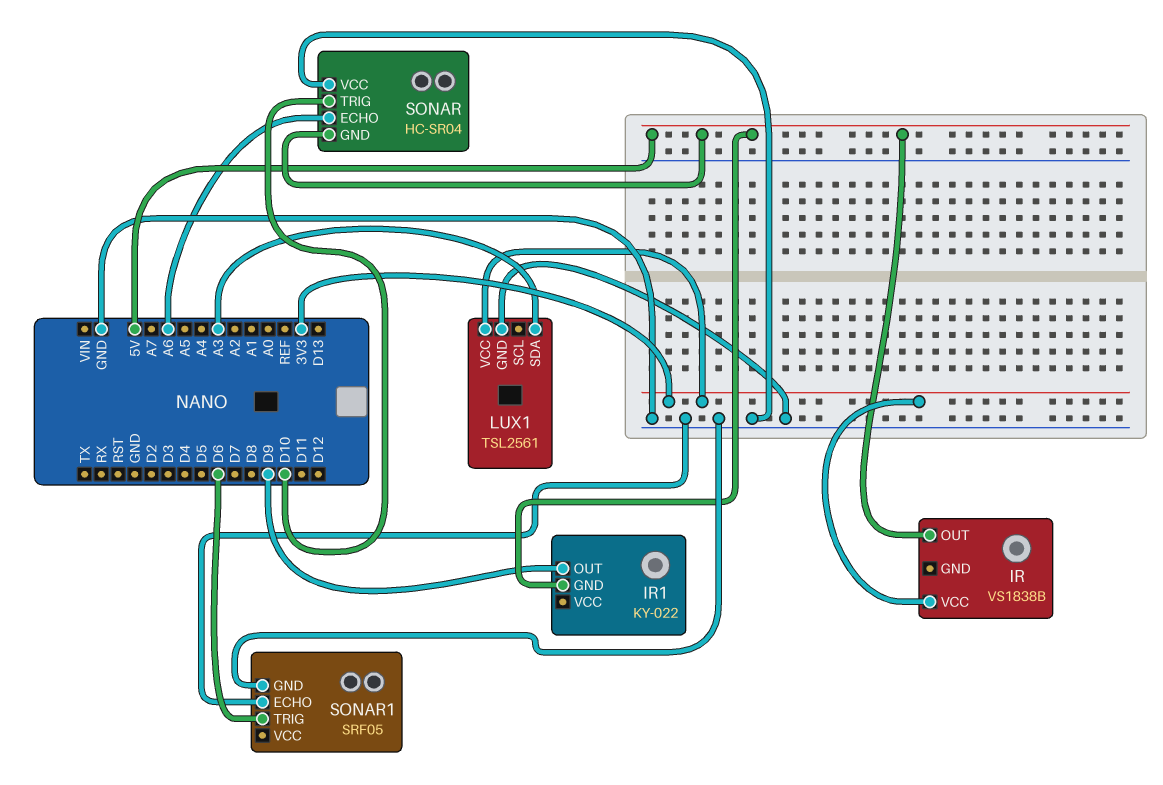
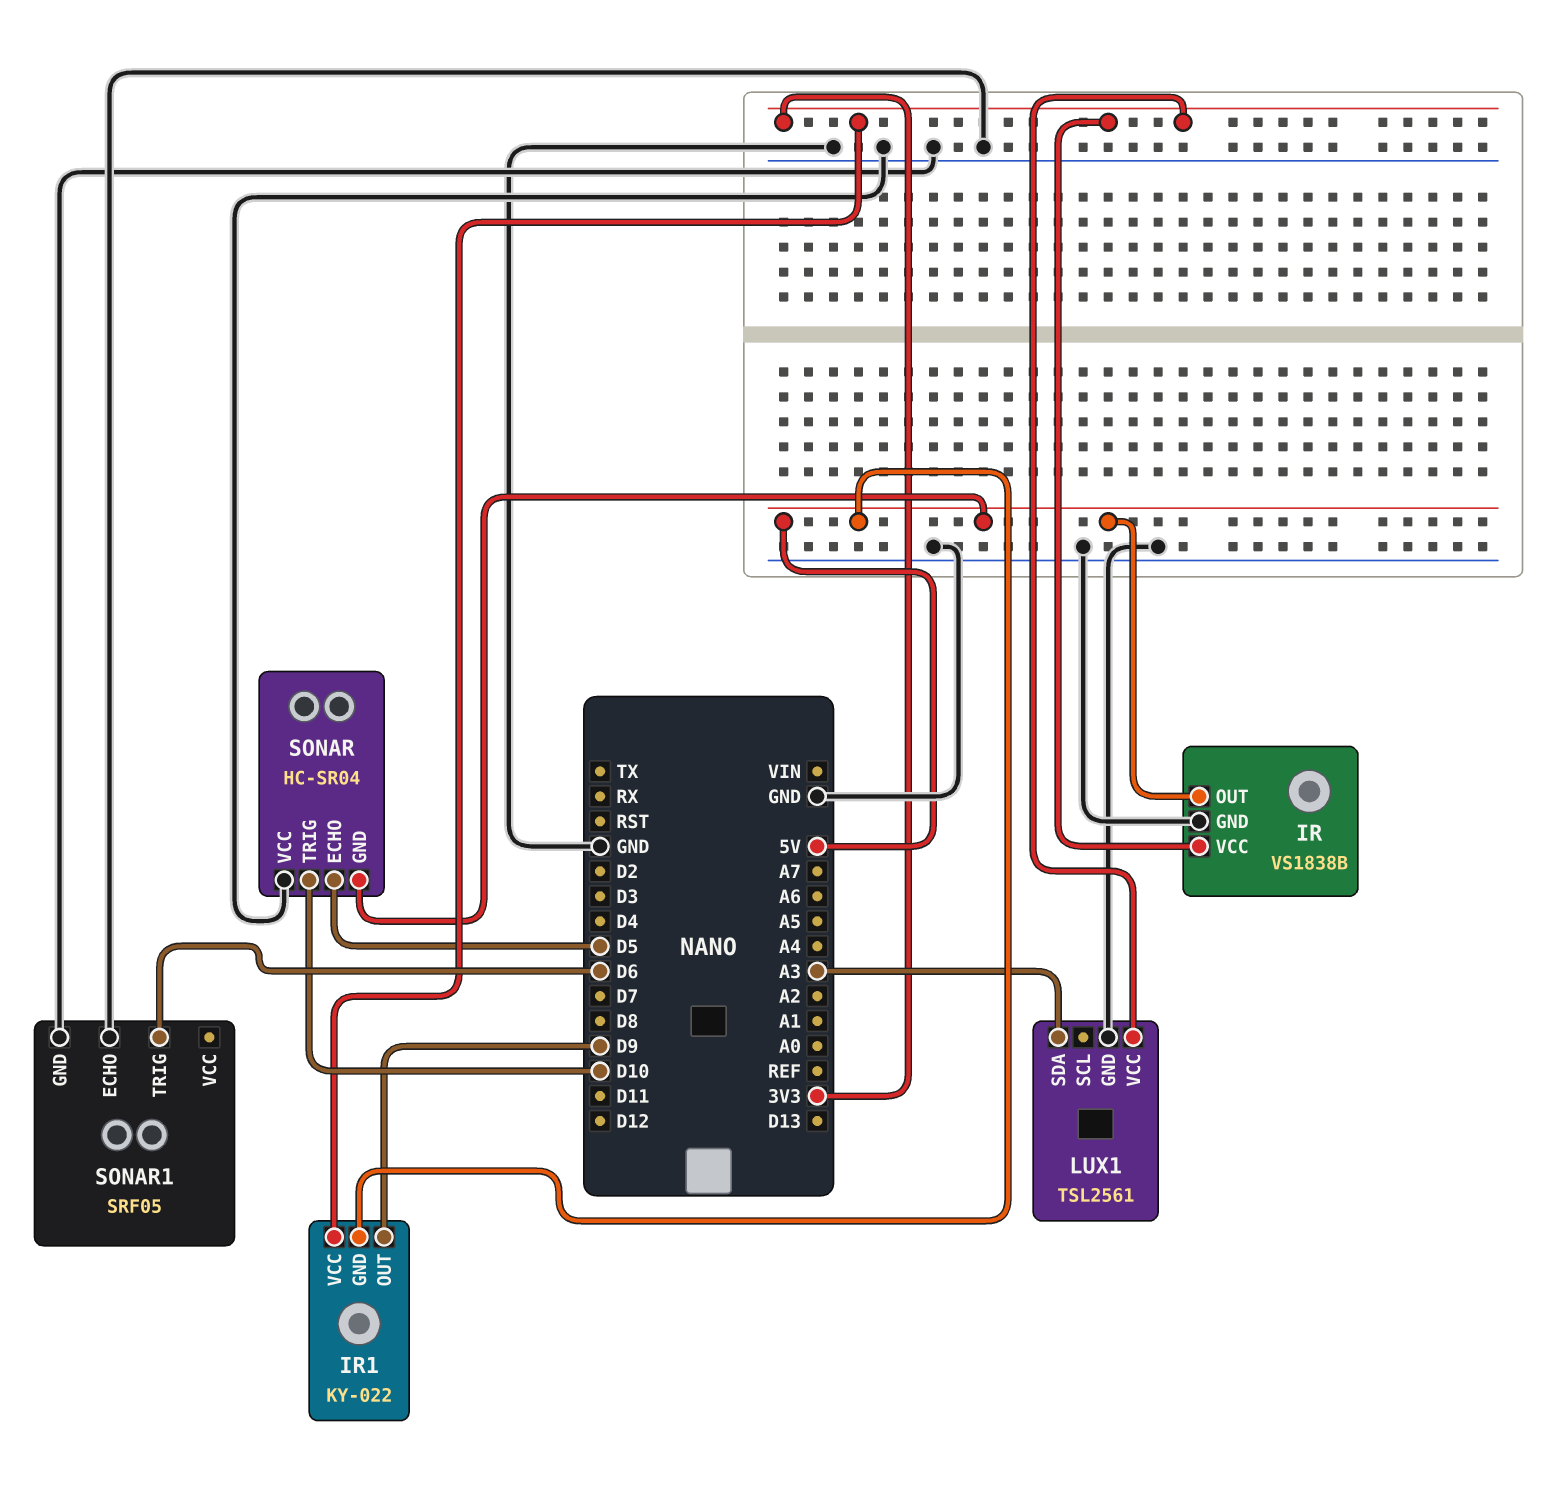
IR pin GND: none -> GND
IR1 pin VCC: none -> 3V3
SONAR pin ECHO: A6 -> D5

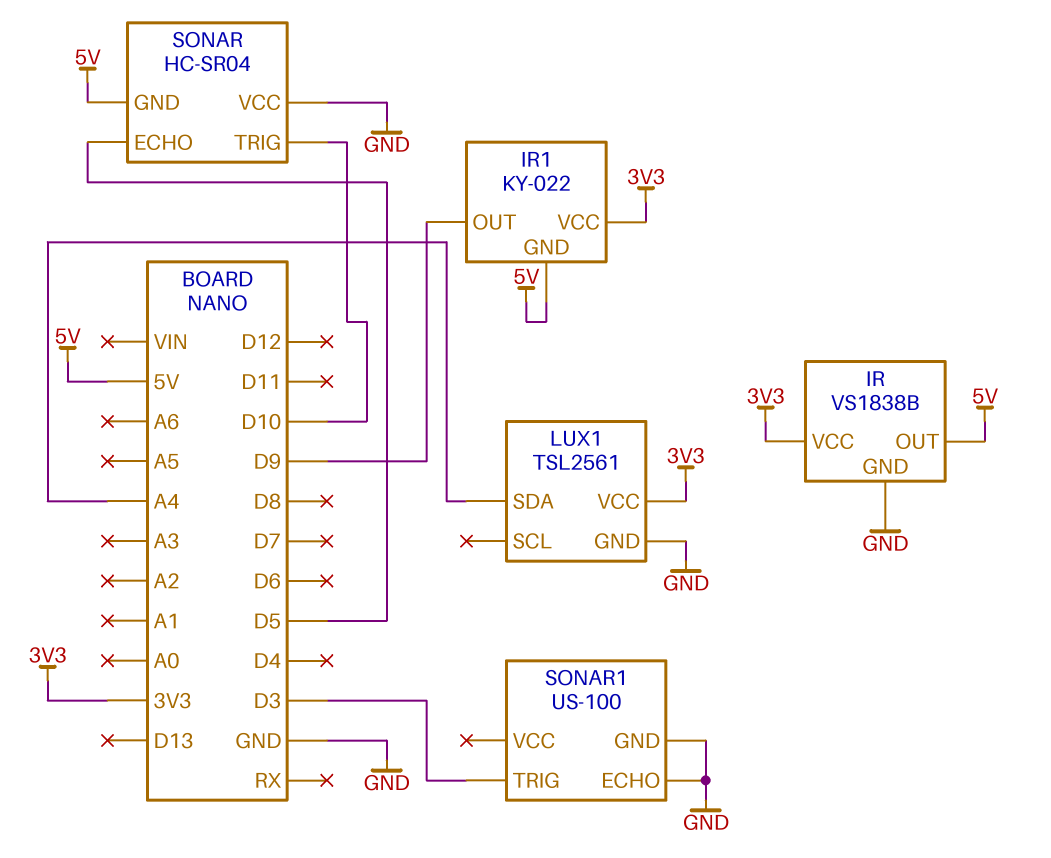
LUX1 pin SDA: A3 -> A4
SONAR1: SRF05 -> US-100
SONAR1 pin TRIG: D6 -> D3

